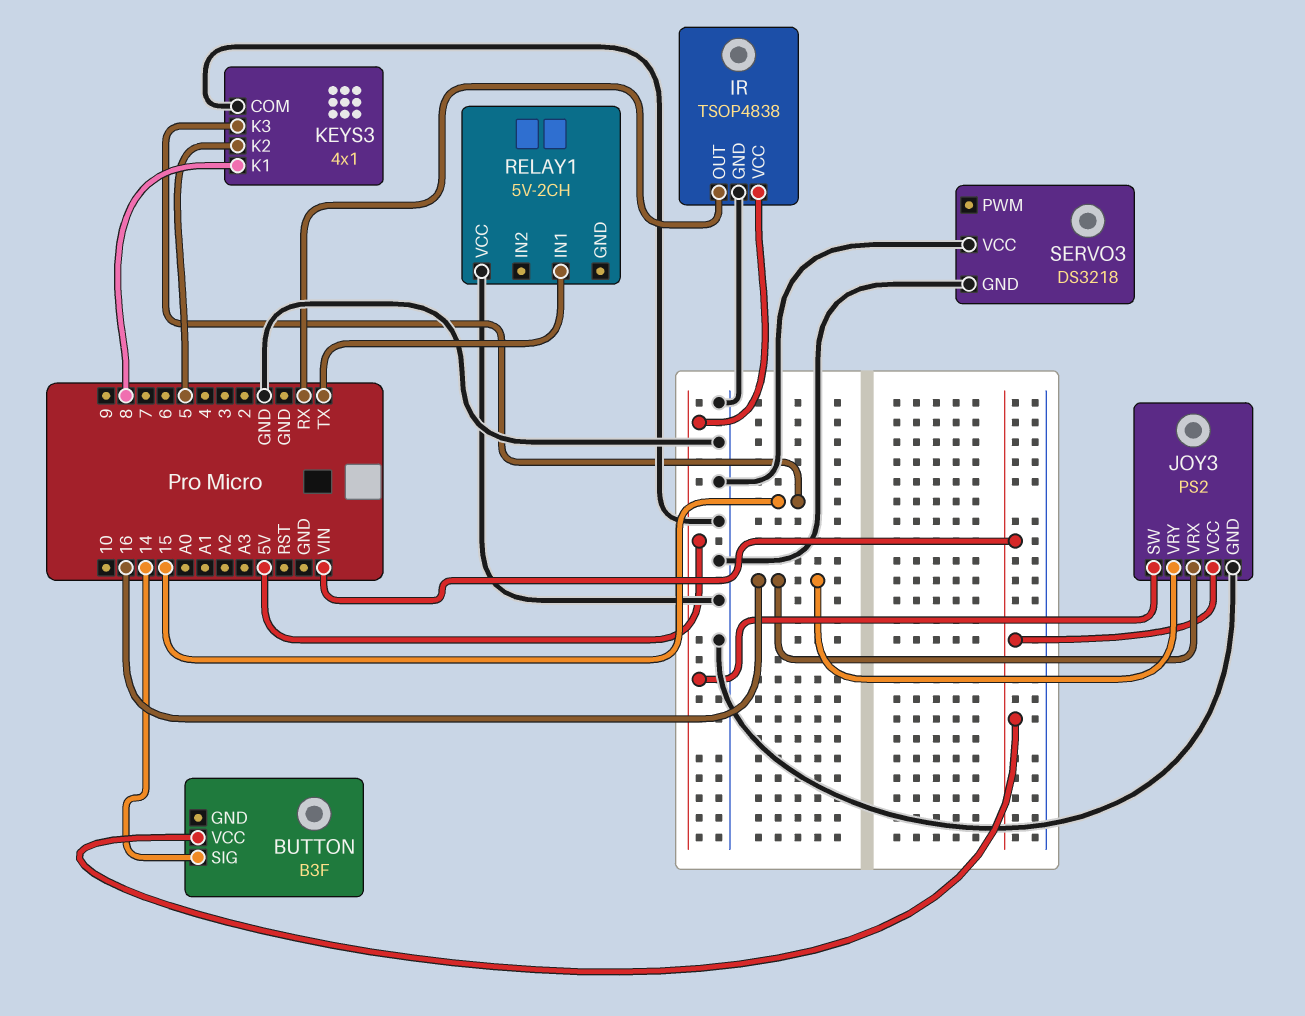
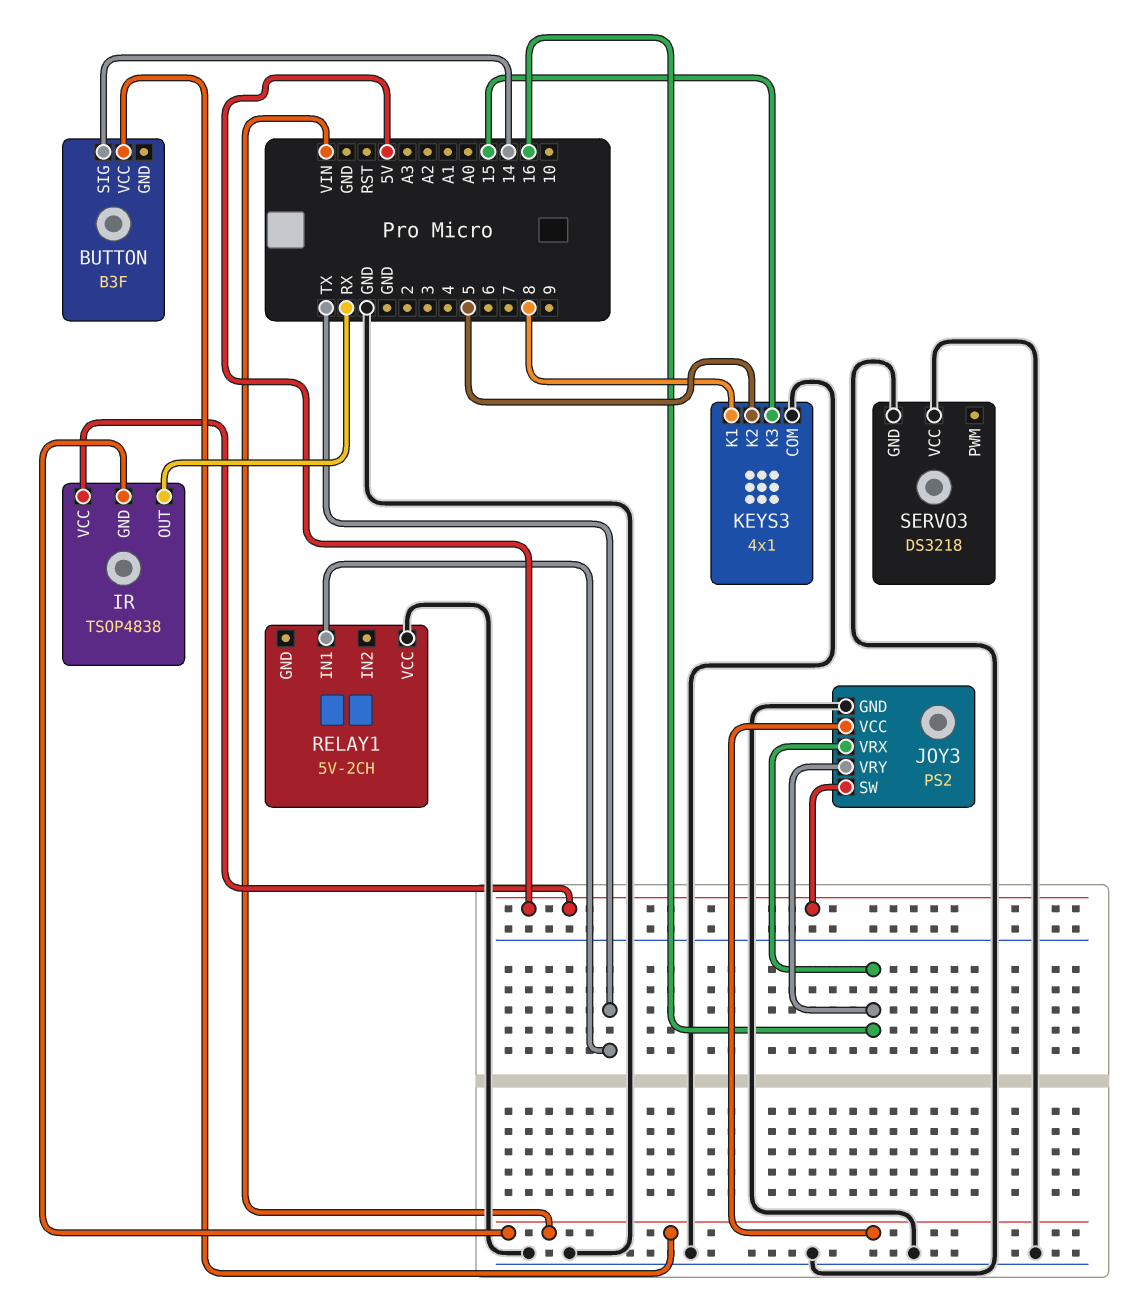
IR pin GND: GND -> VIN

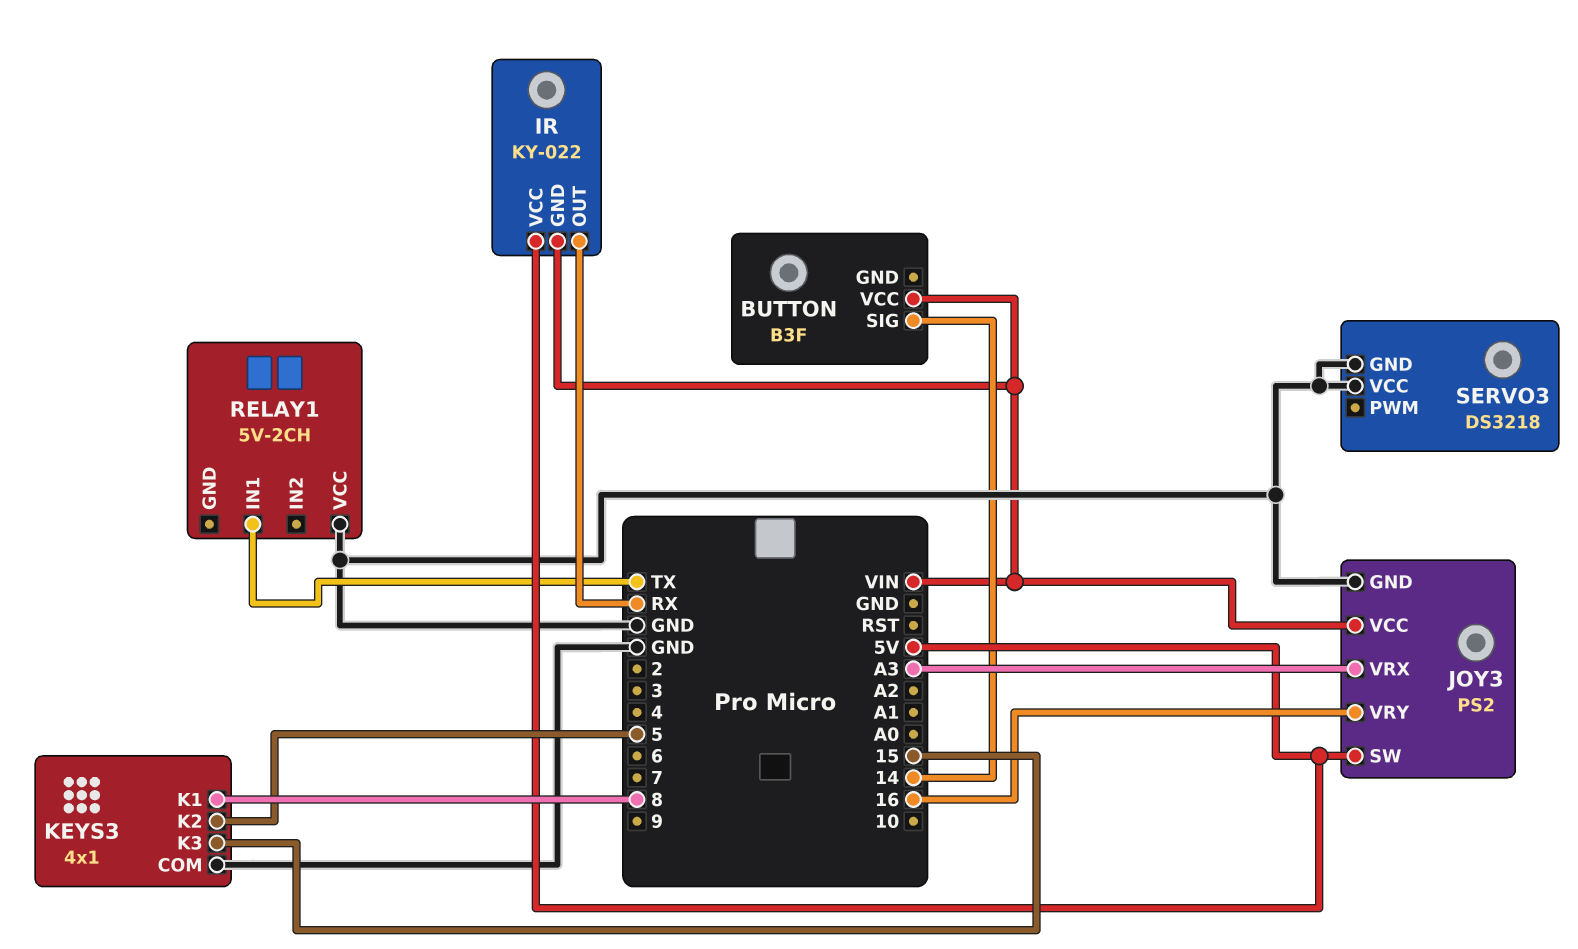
IR: TSOP4838 -> KY-022
JOY3 pin VRX: 16 -> A3

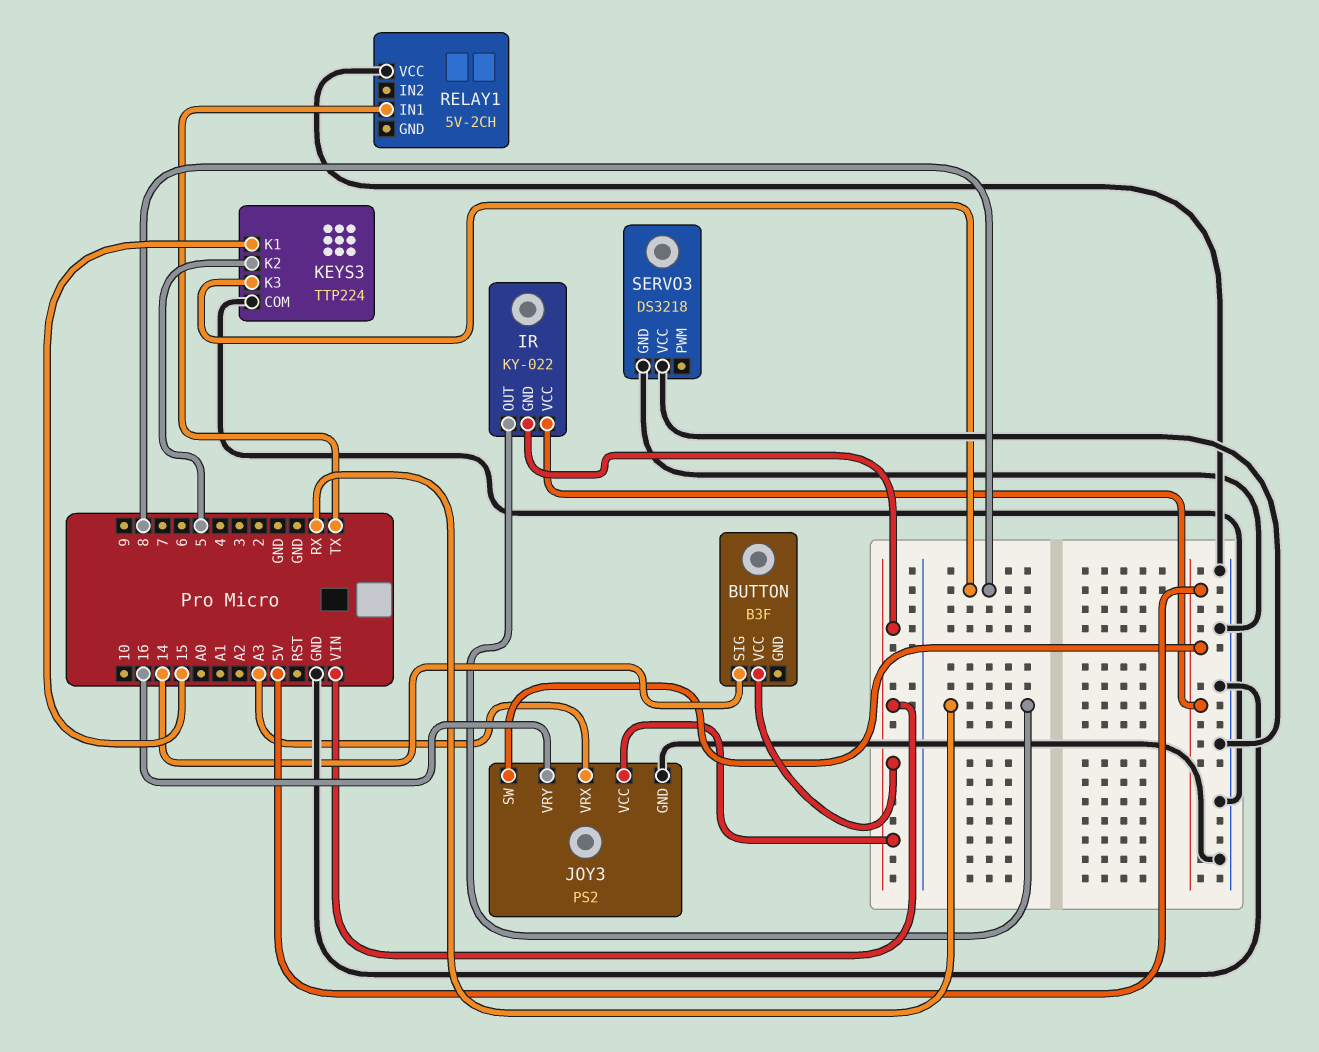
KEYS3: 4x1 -> TTP224
KEYS3 pin K1: 8 -> 15
KEYS3 pin K3: 15 -> 8

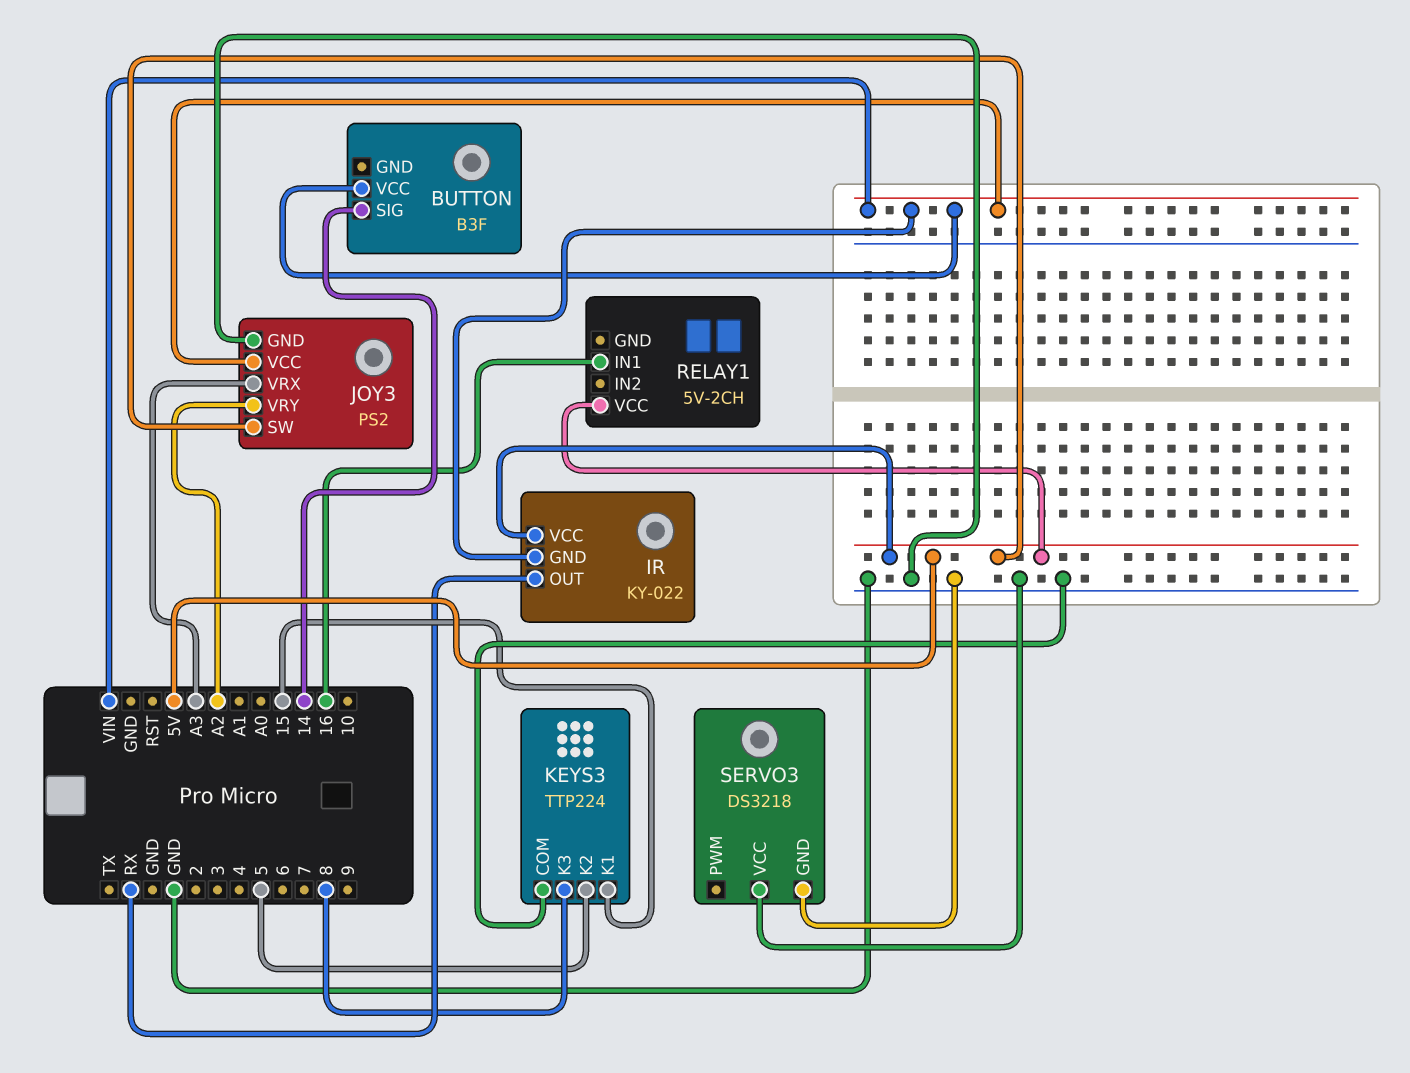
JOY3 pin VRY: 16 -> A2
RELAY1 pin IN1: TX -> 16
RELAY1 pin VCC: GND -> 5V

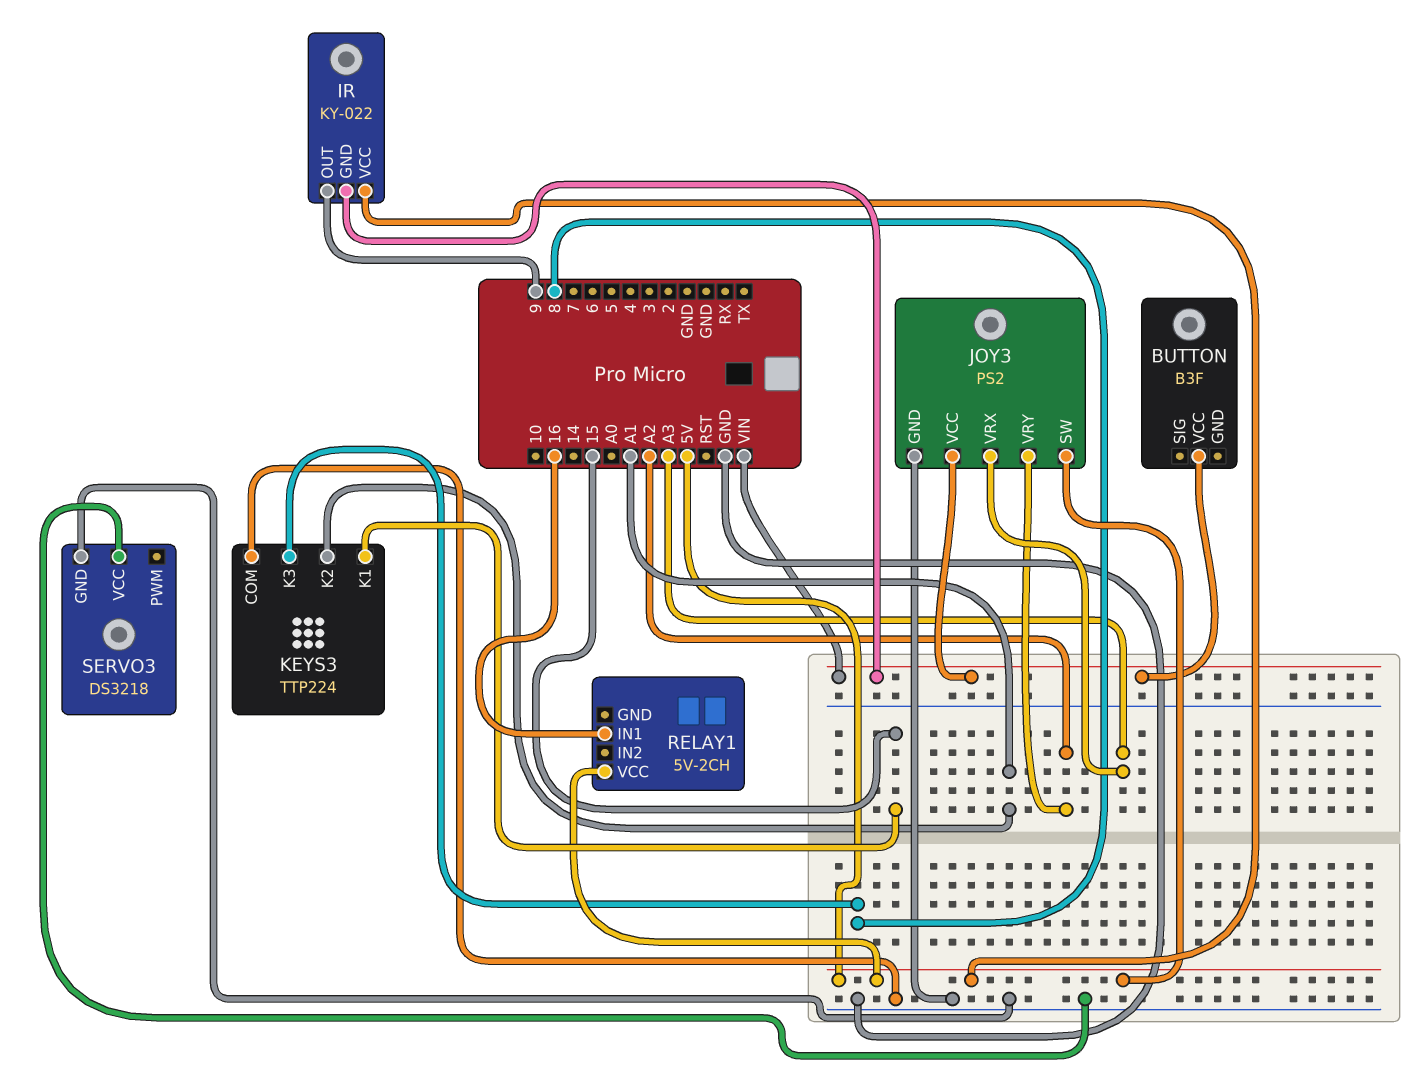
BUTTON pin SIG: 14 -> none
IR pin OUT: RX -> 9
KEYS3 pin K2: 5 -> A1

